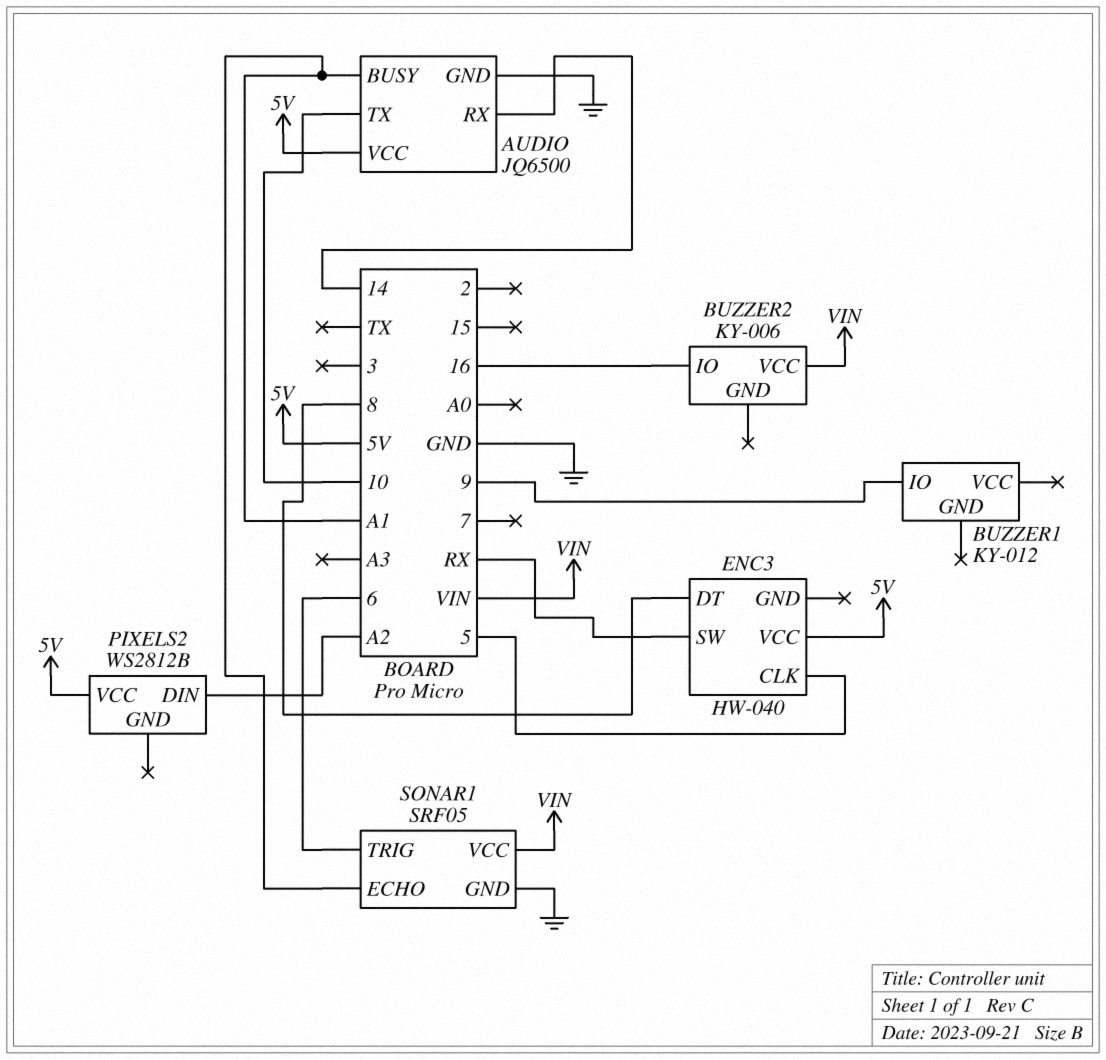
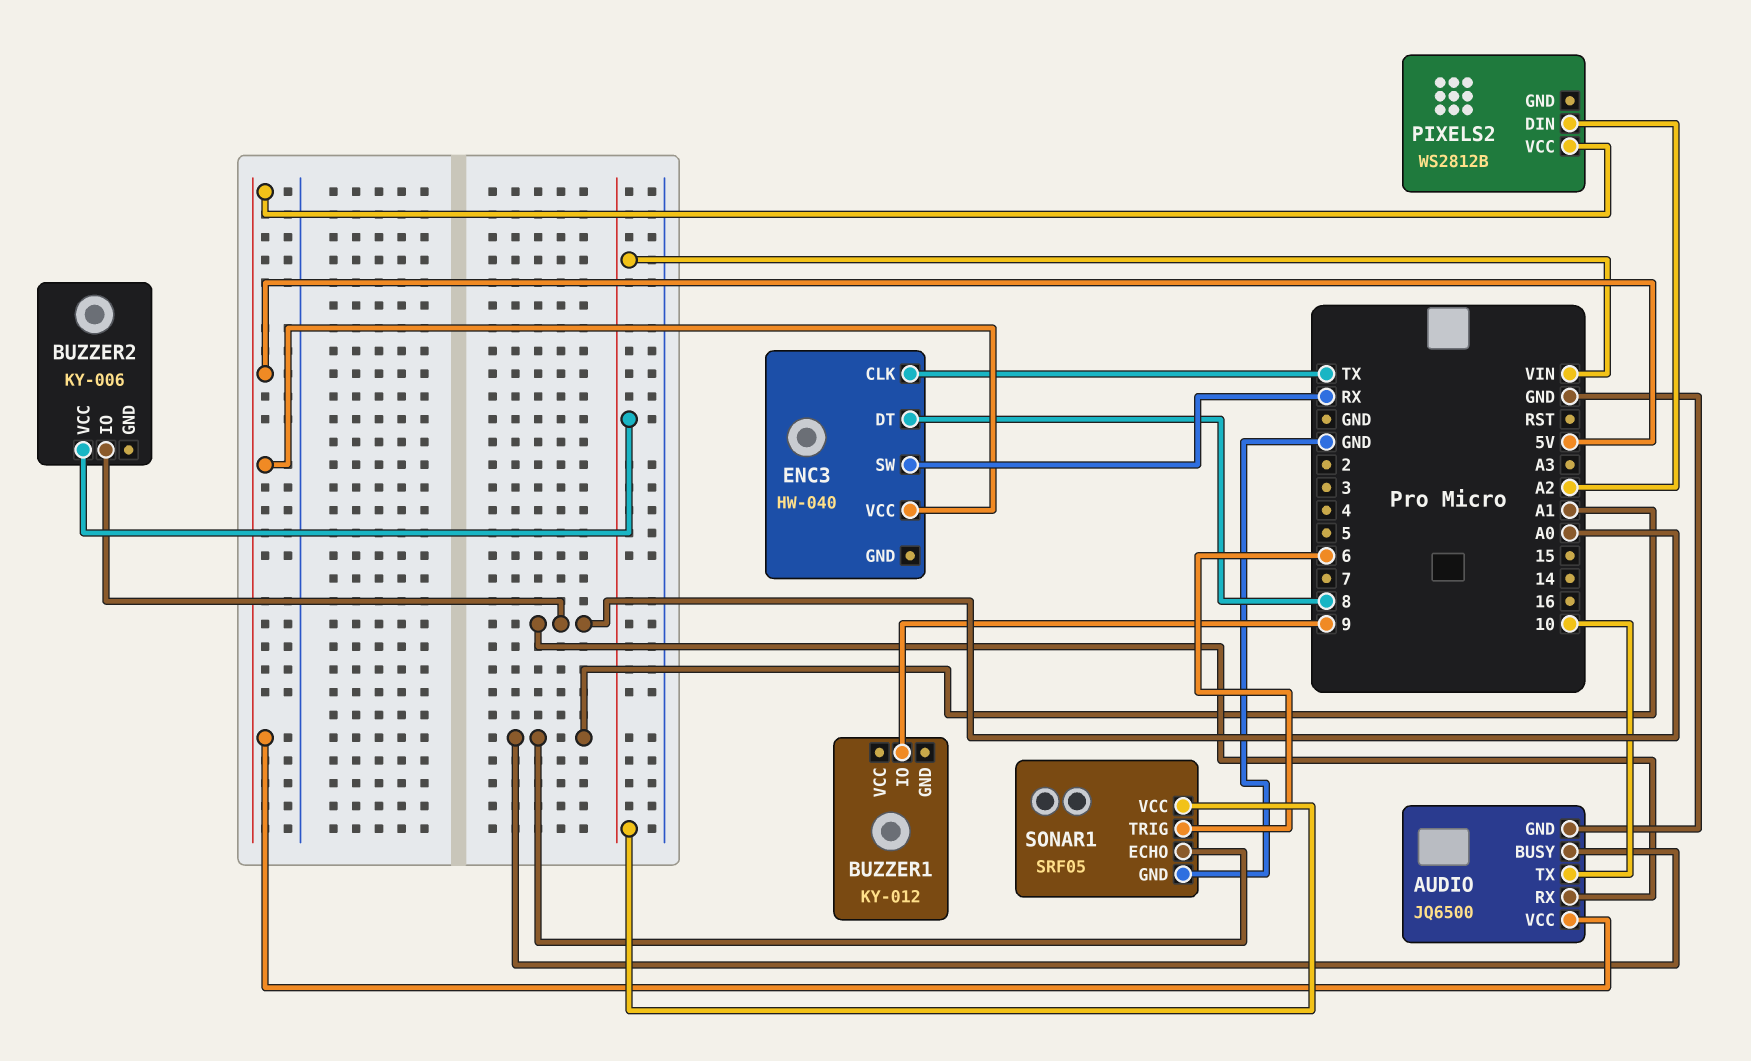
AUDIO pin RX: 14 -> A0
BUZZER2 pin IO: 16 -> A0
ENC3 pin CLK: 5 -> TX

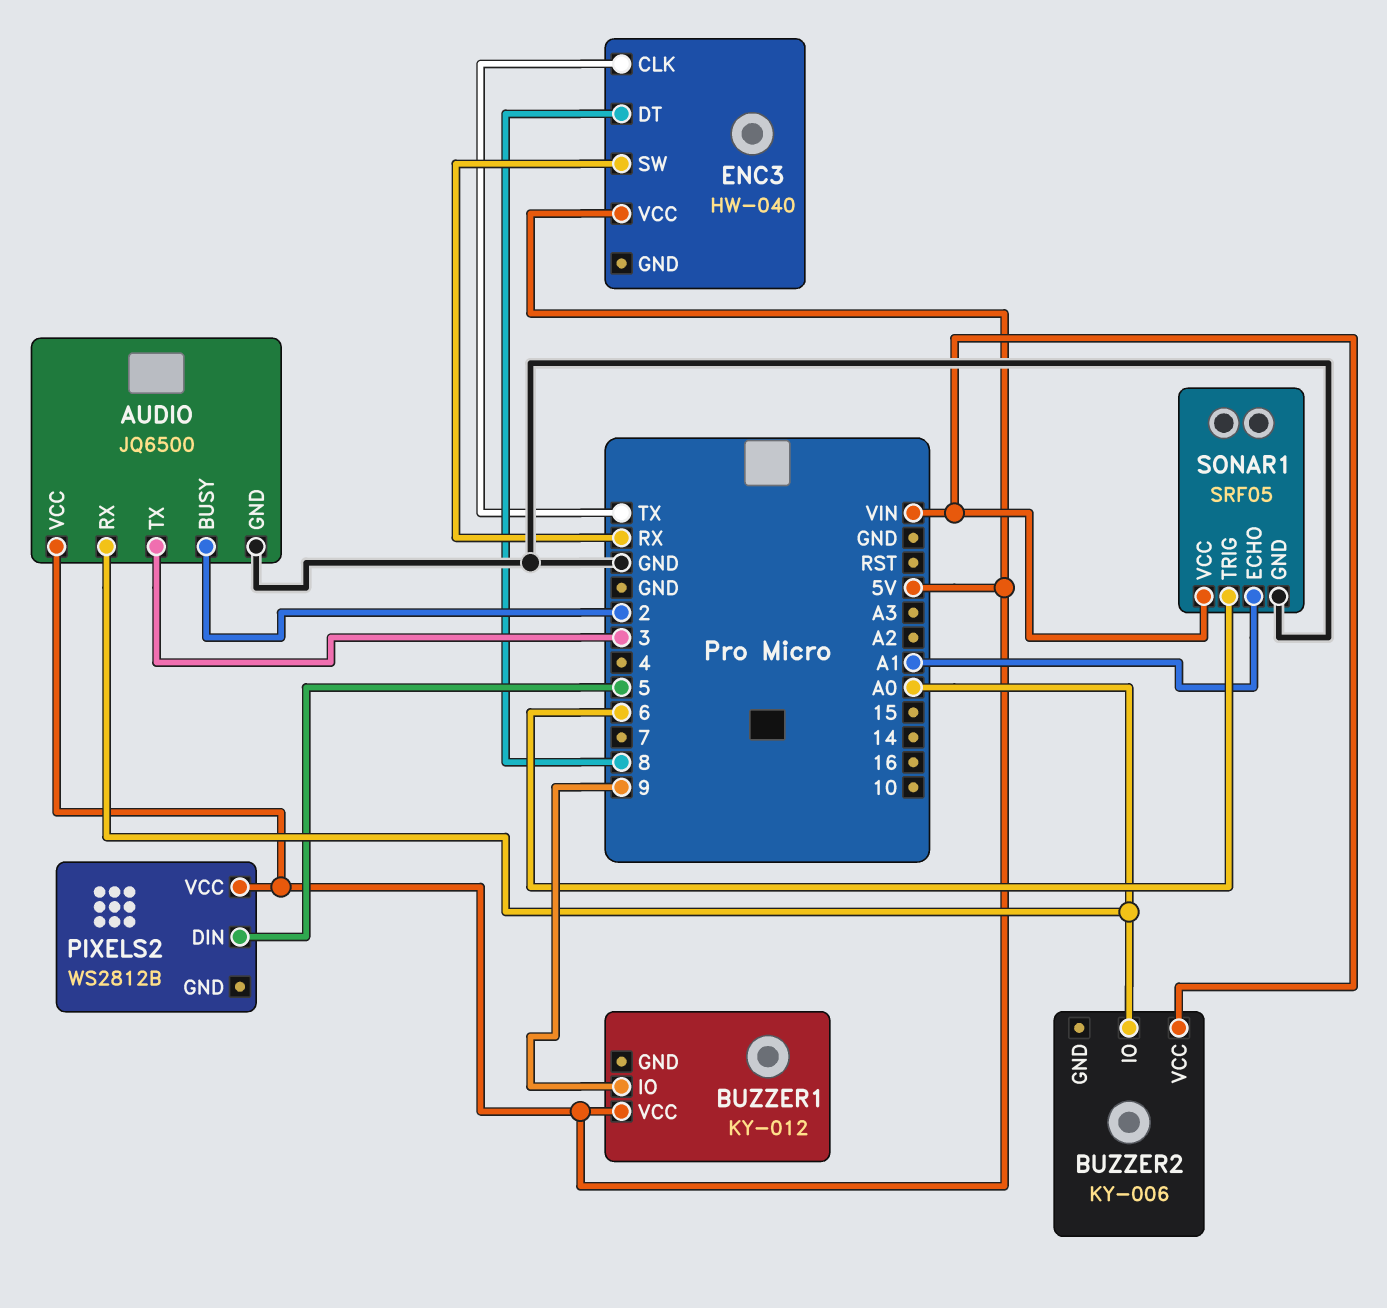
AUDIO pin BUSY: A1 -> 2
AUDIO pin TX: 10 -> 3
BUZZER1 pin VCC: none -> 5V
PIXELS2 pin DIN: A2 -> 5

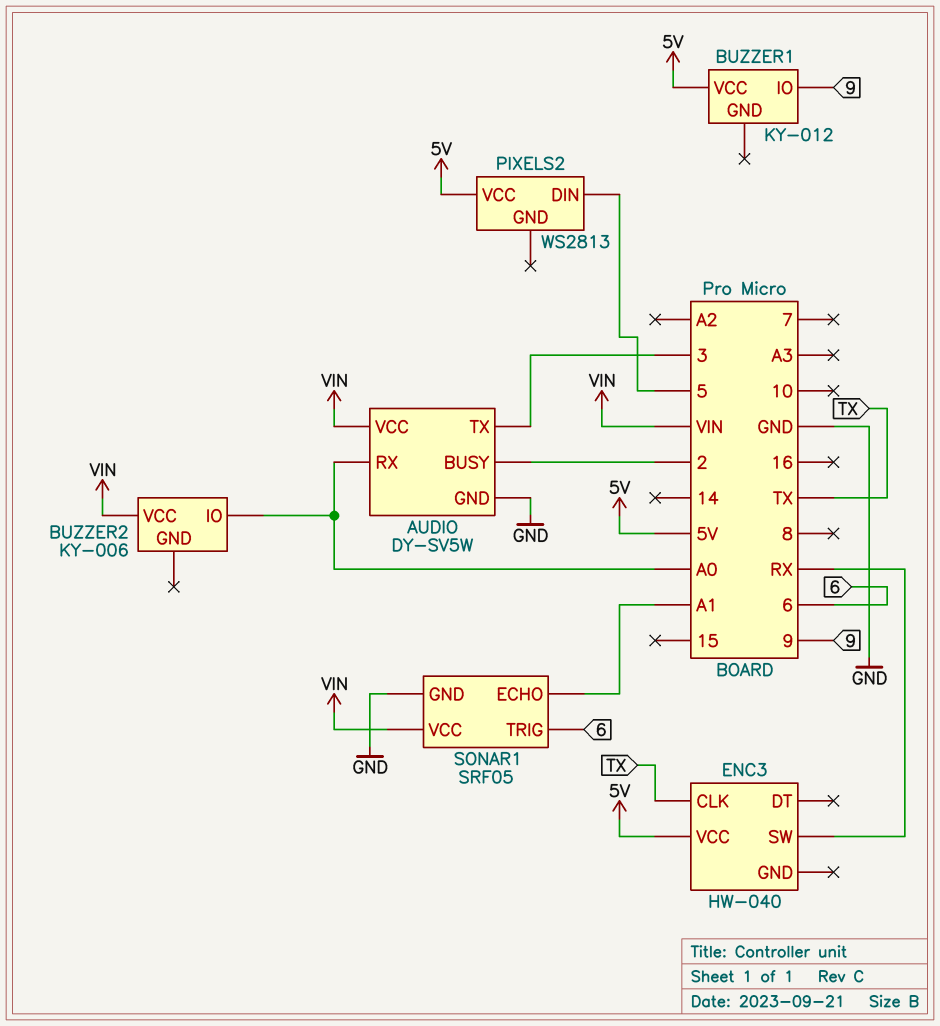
AUDIO: JQ6500 -> DY-SV5W
AUDIO pin VCC: 5V -> VIN
ENC3 pin DT: 8 -> none
PIXELS2: WS2812B -> WS2813

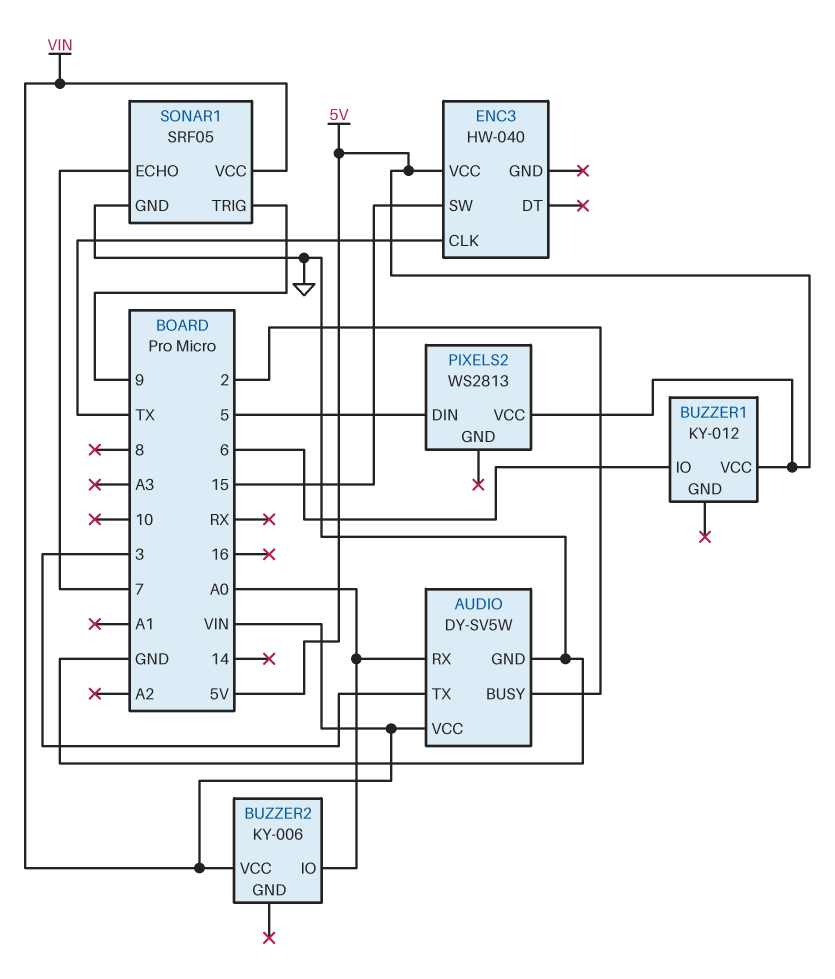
BUZZER1 pin IO: 9 -> 6
ENC3 pin SW: RX -> 15
SONAR1 pin ECHO: A1 -> 7
SONAR1 pin TRIG: 6 -> 9

